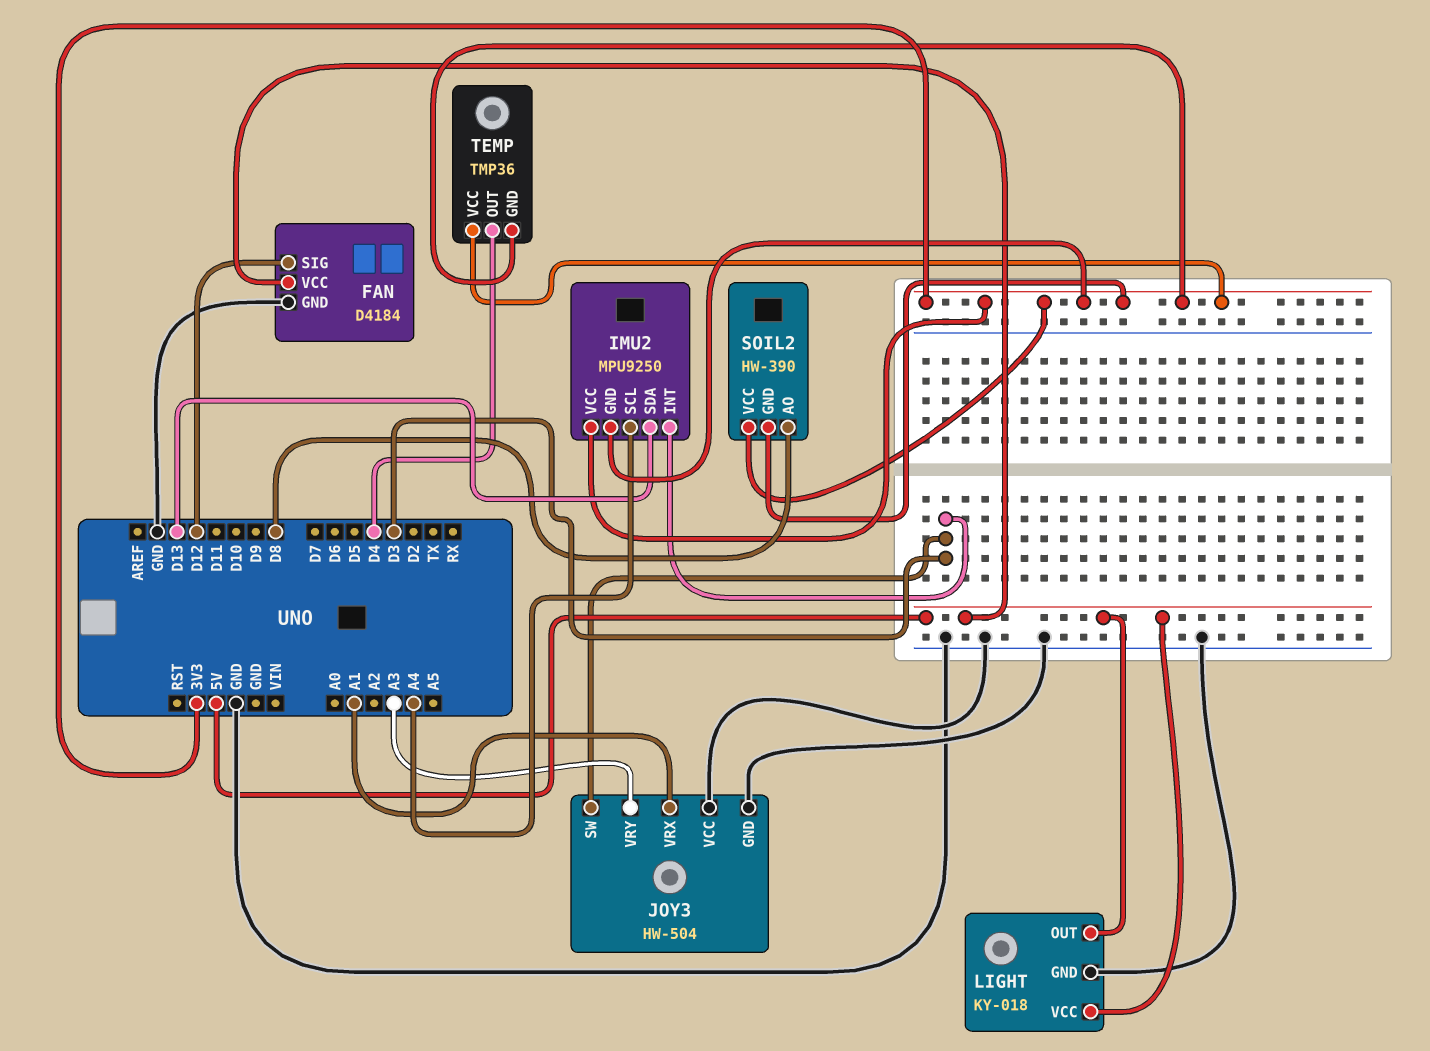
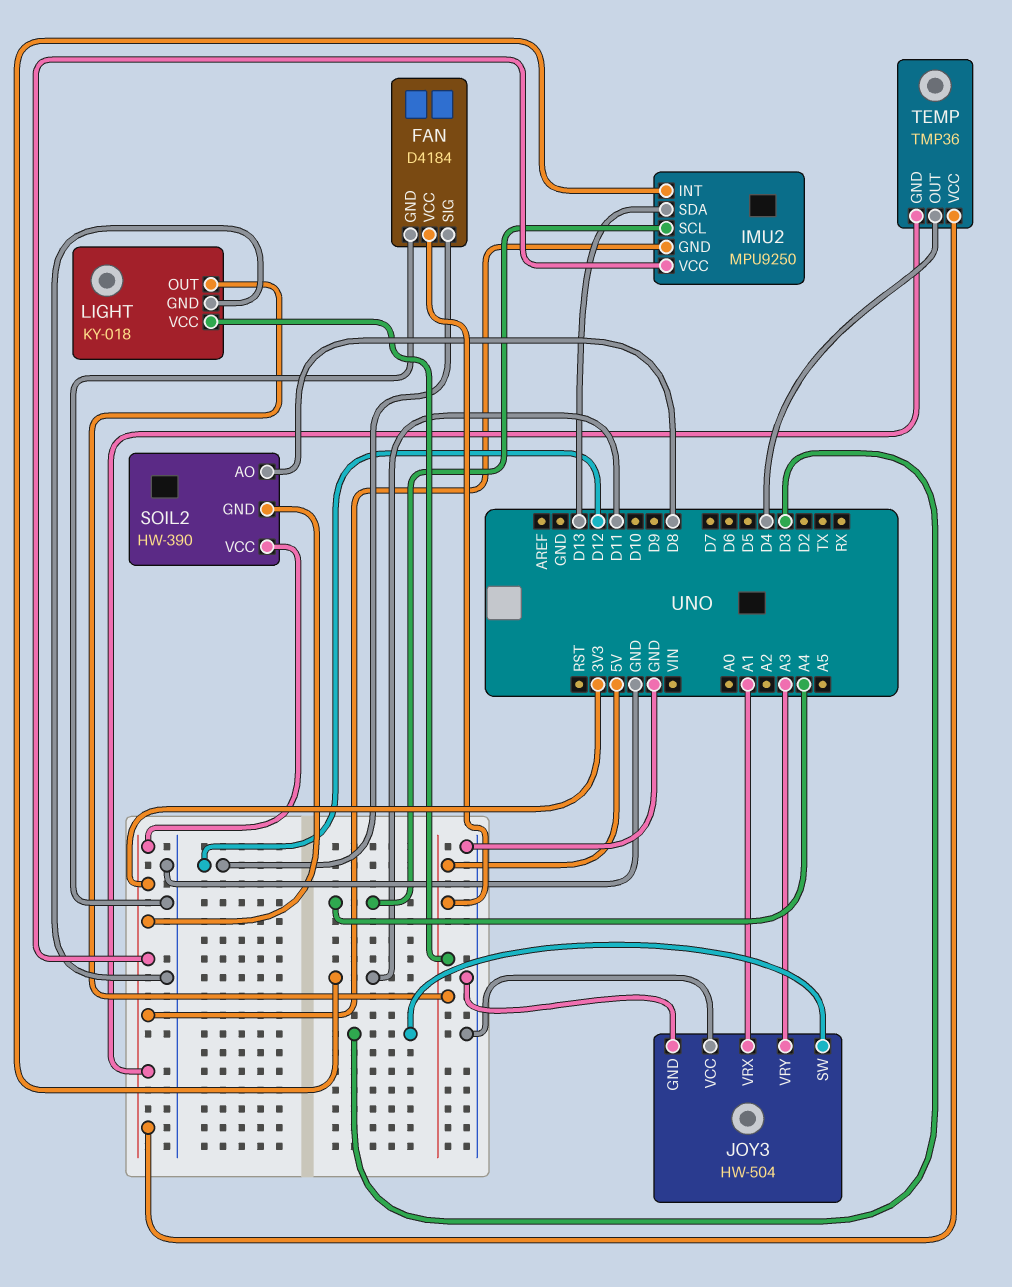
IMU2 pin INT: D3 -> D11

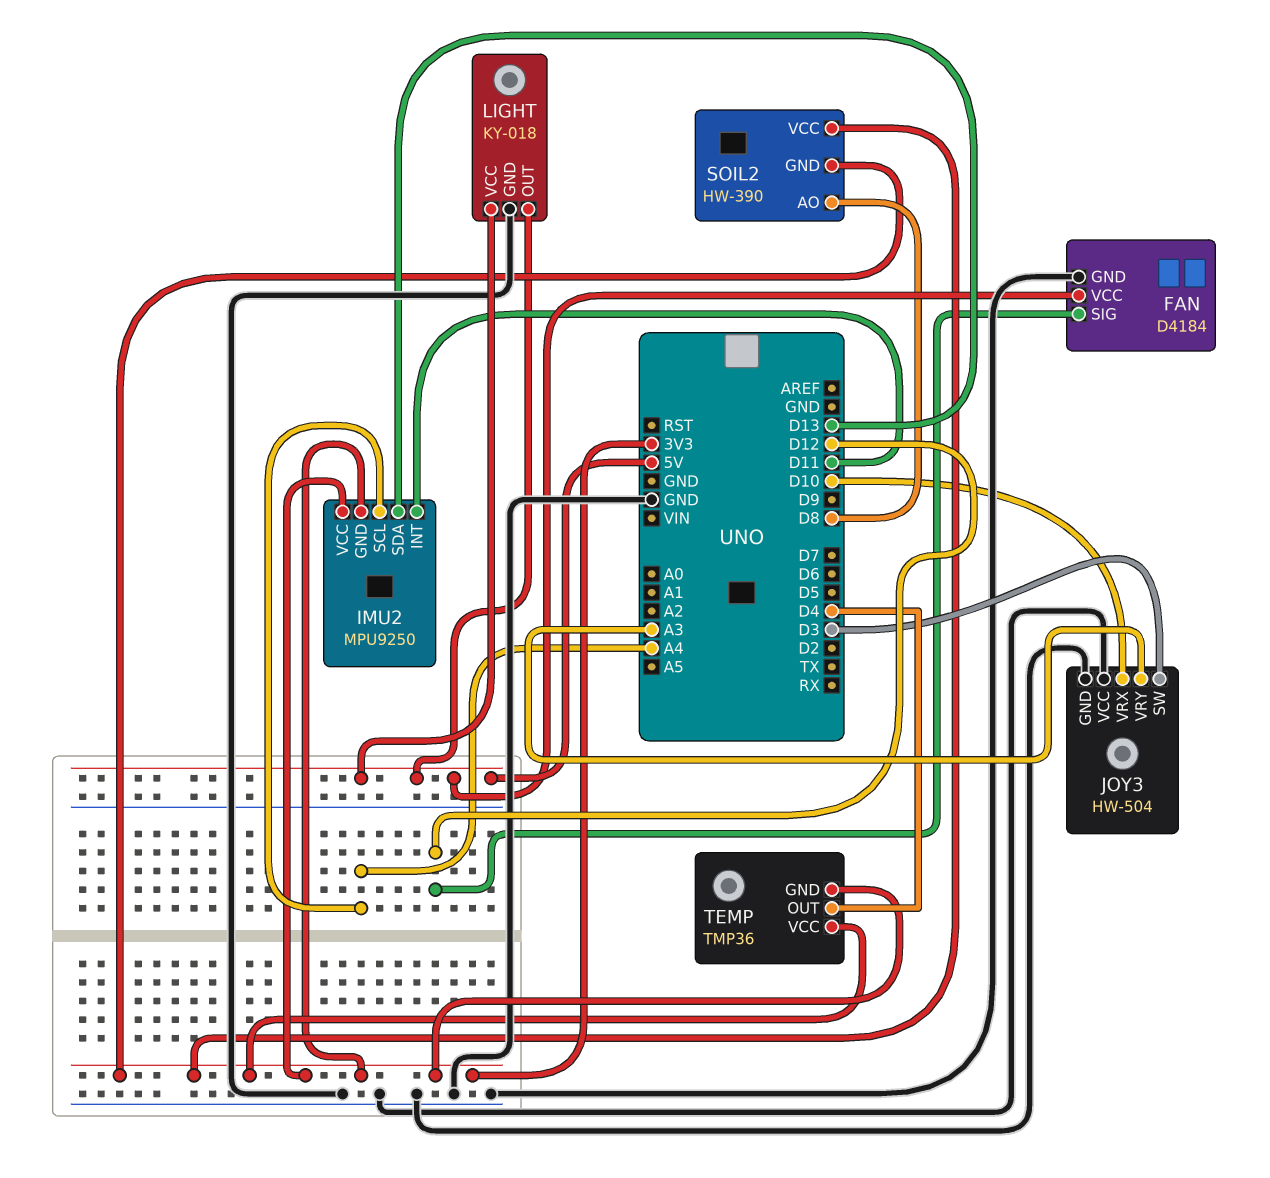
JOY3 pin VRX: A1 -> D10

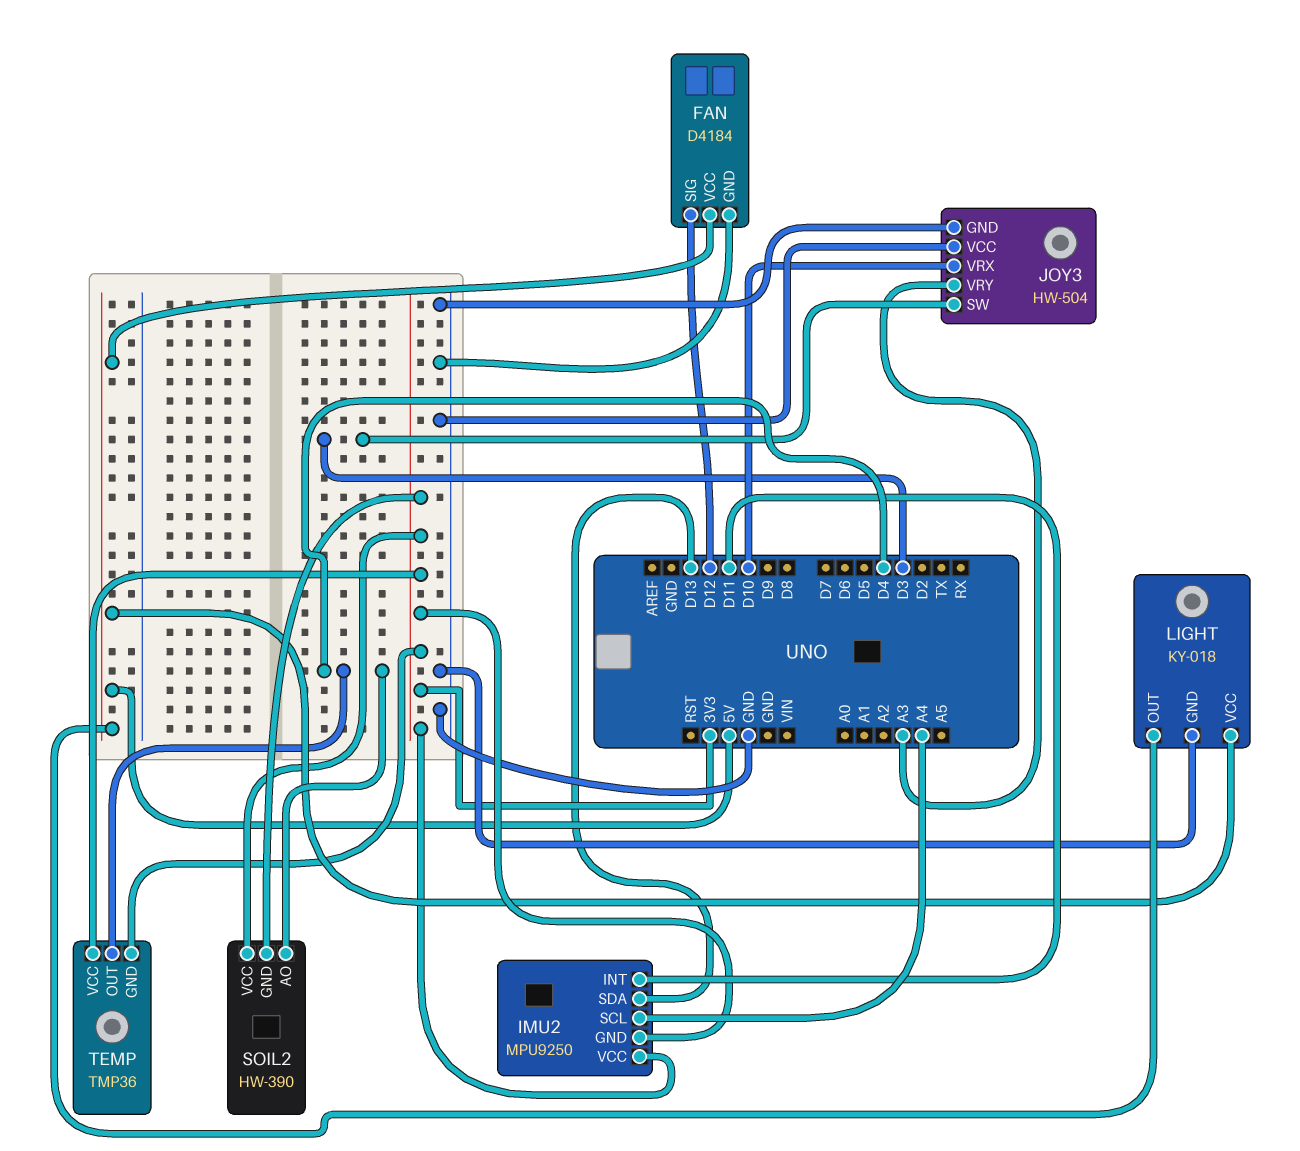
SOIL2 pin AO: D8 -> D4

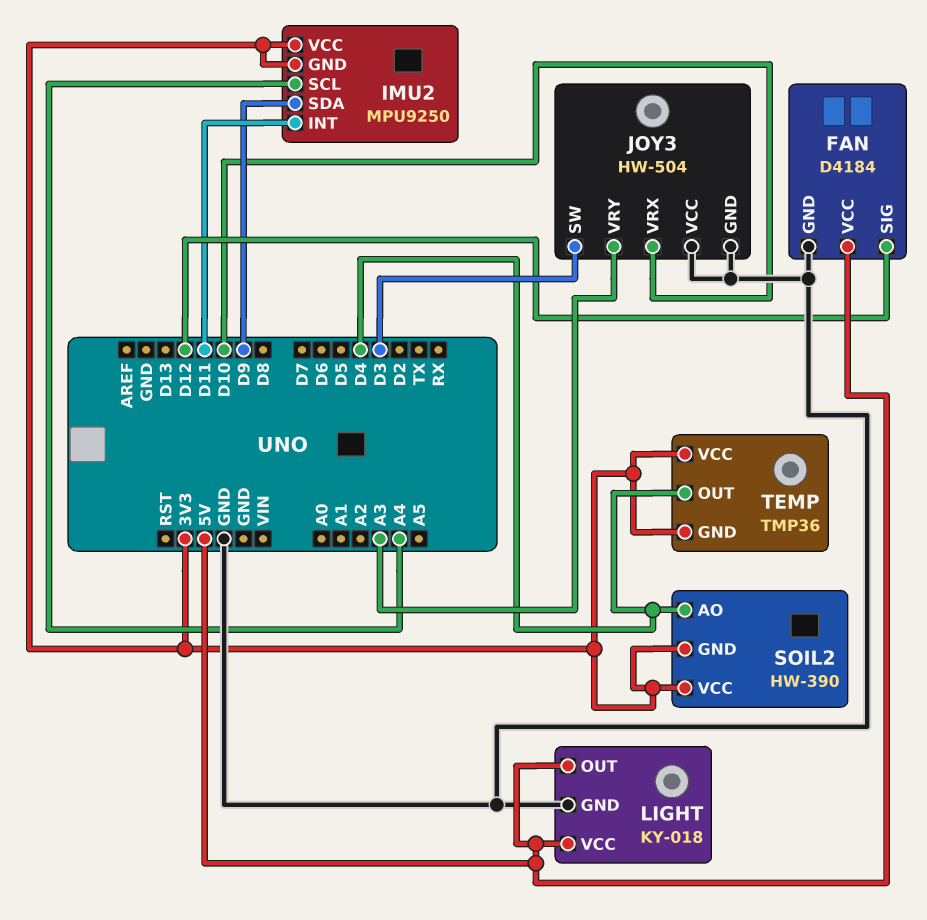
IMU2 pin SDA: D13 -> D9

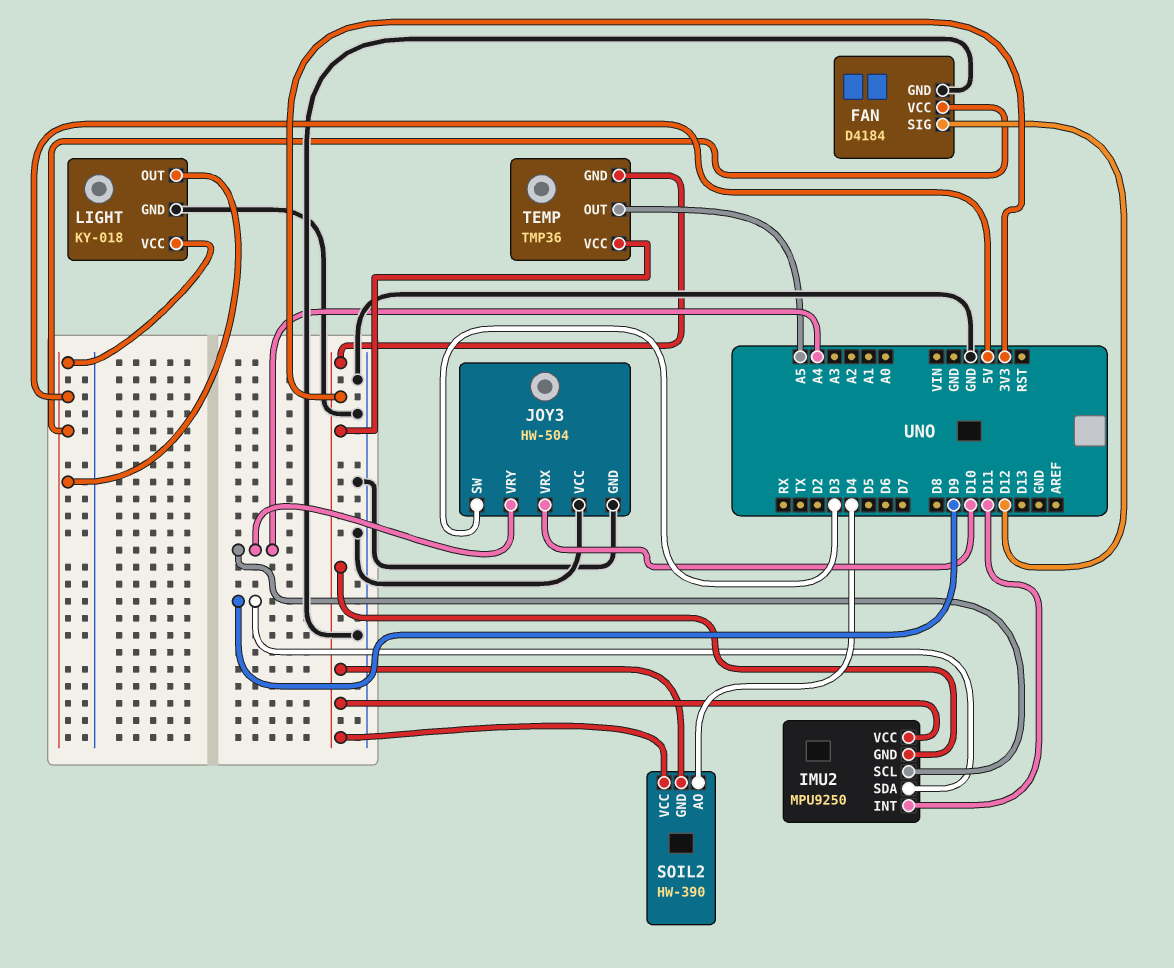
JOY3 pin VRY: A3 -> A4
TEMP pin OUT: D4 -> A5

